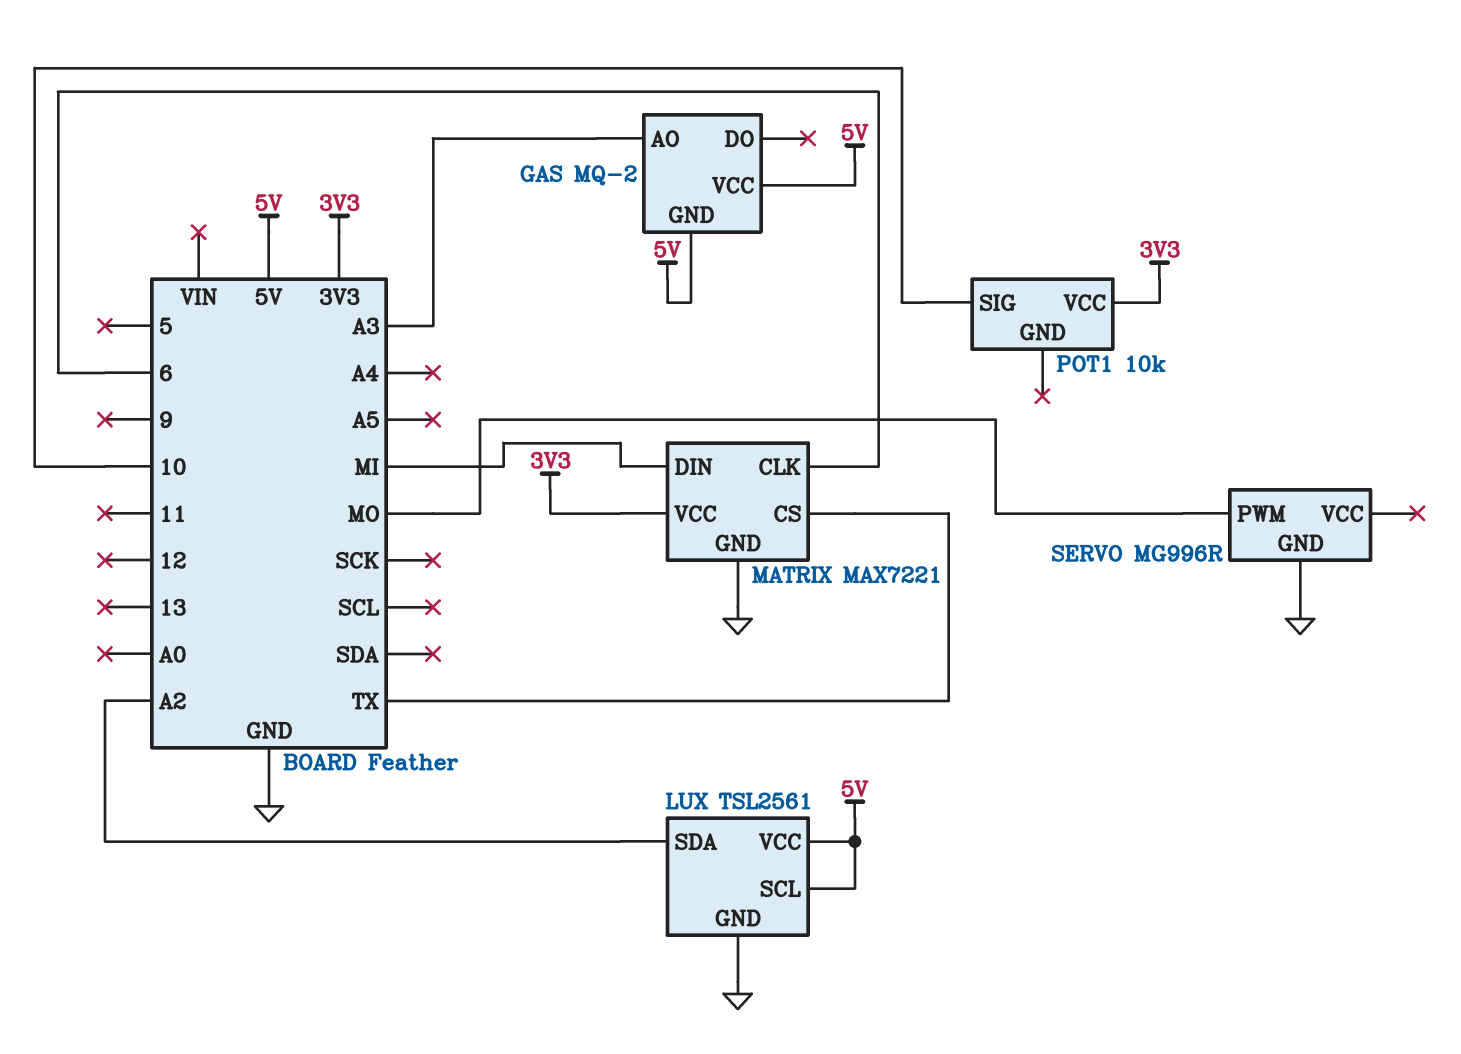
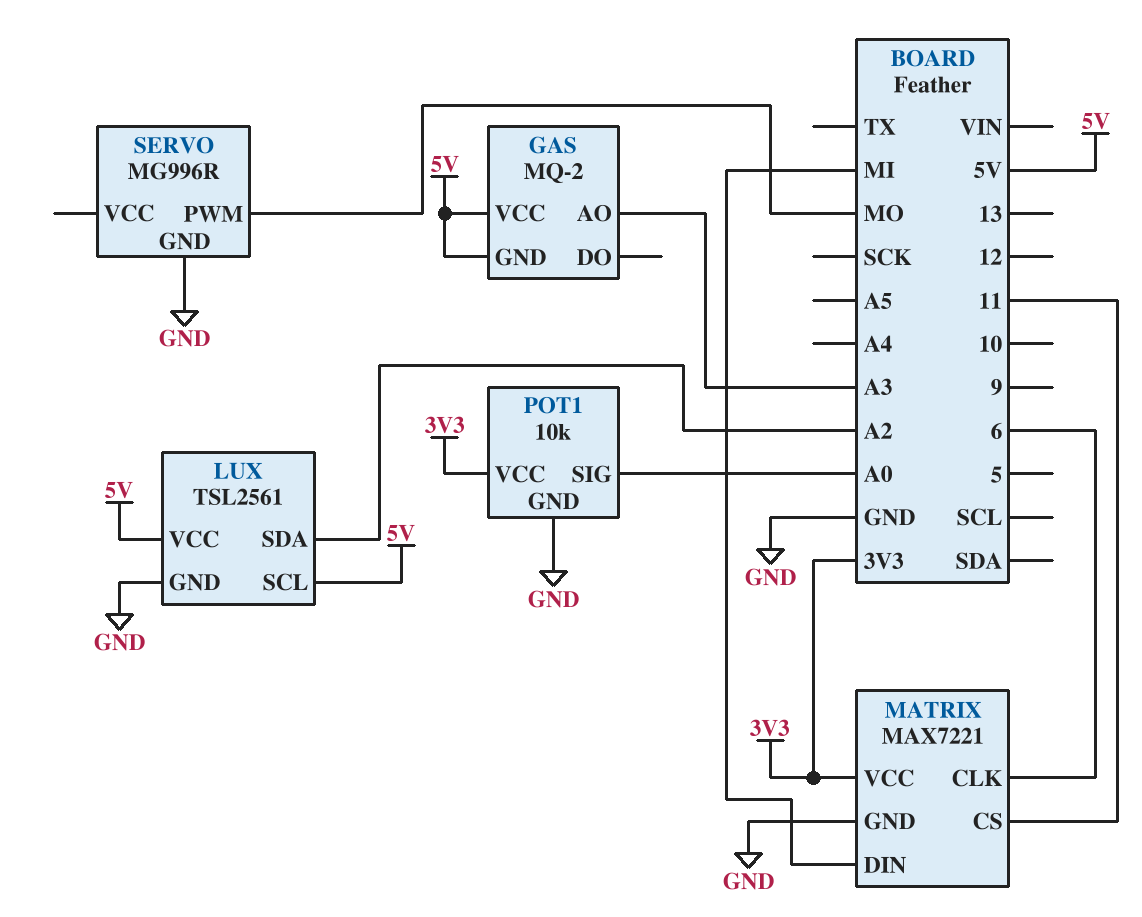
MATRIX pin CS: TX -> 11
POT1 pin GND: none -> GND
POT1 pin SIG: 10 -> A0

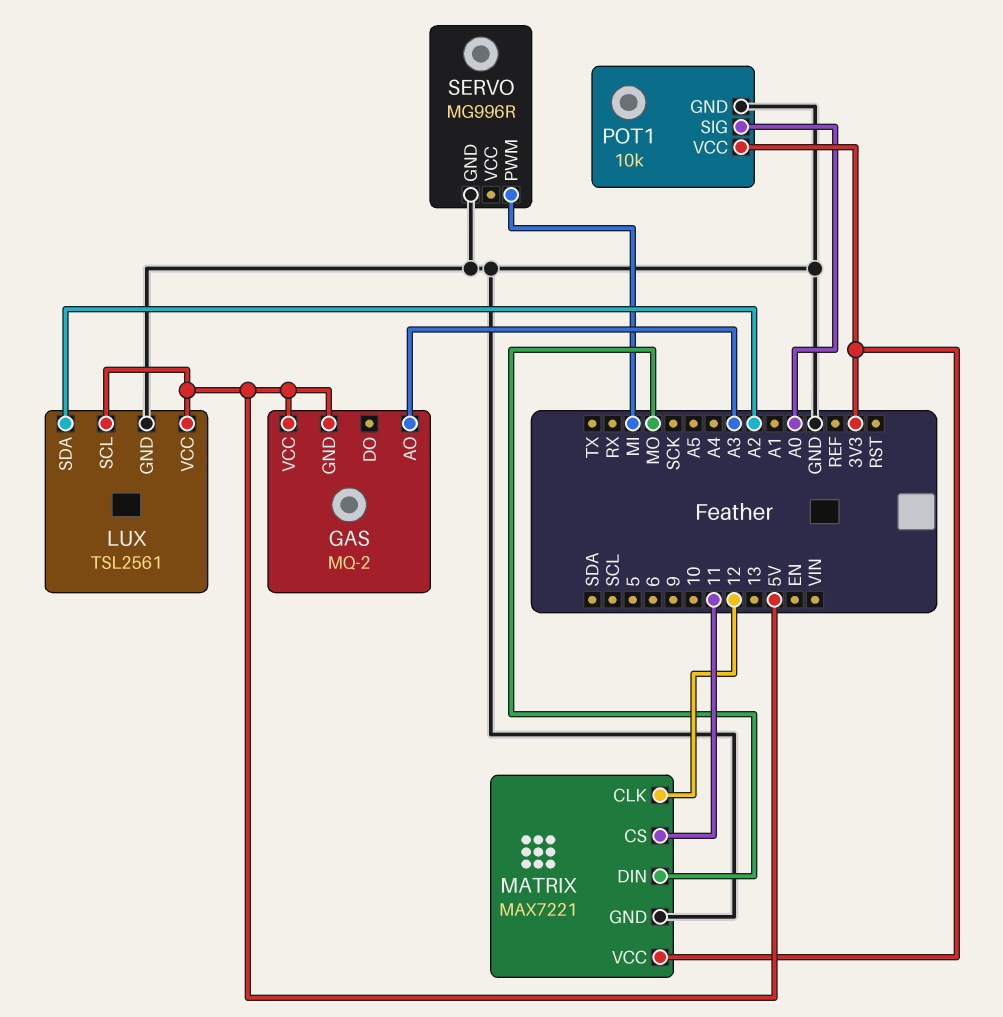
MATRIX pin CLK: 6 -> 12
MATRIX pin DIN: MI -> MO
SERVO pin PWM: MO -> MI

